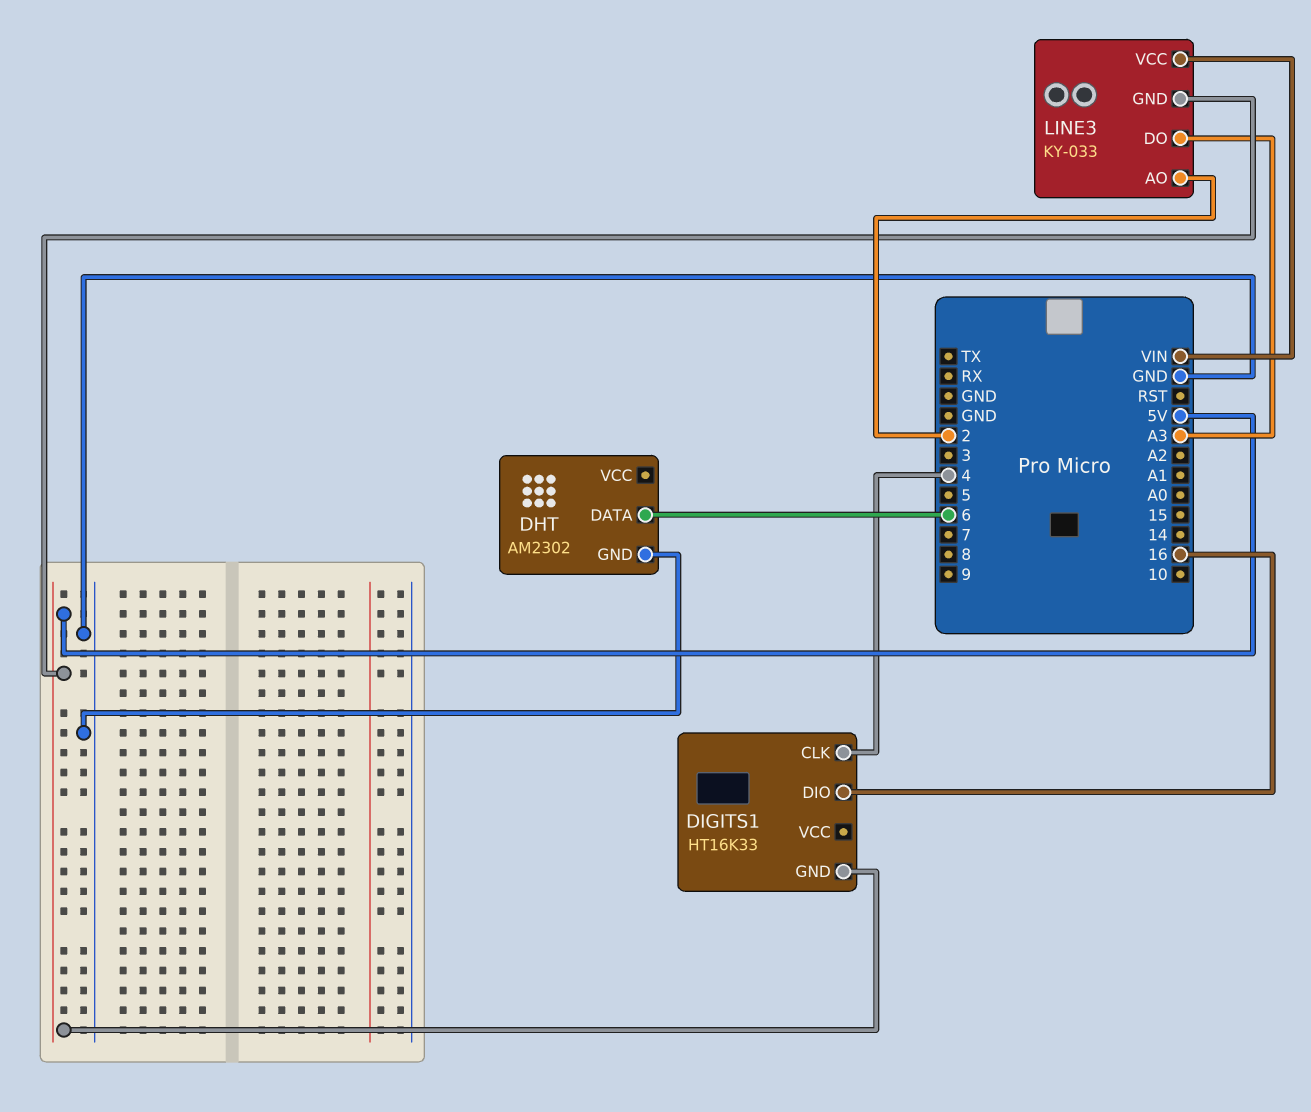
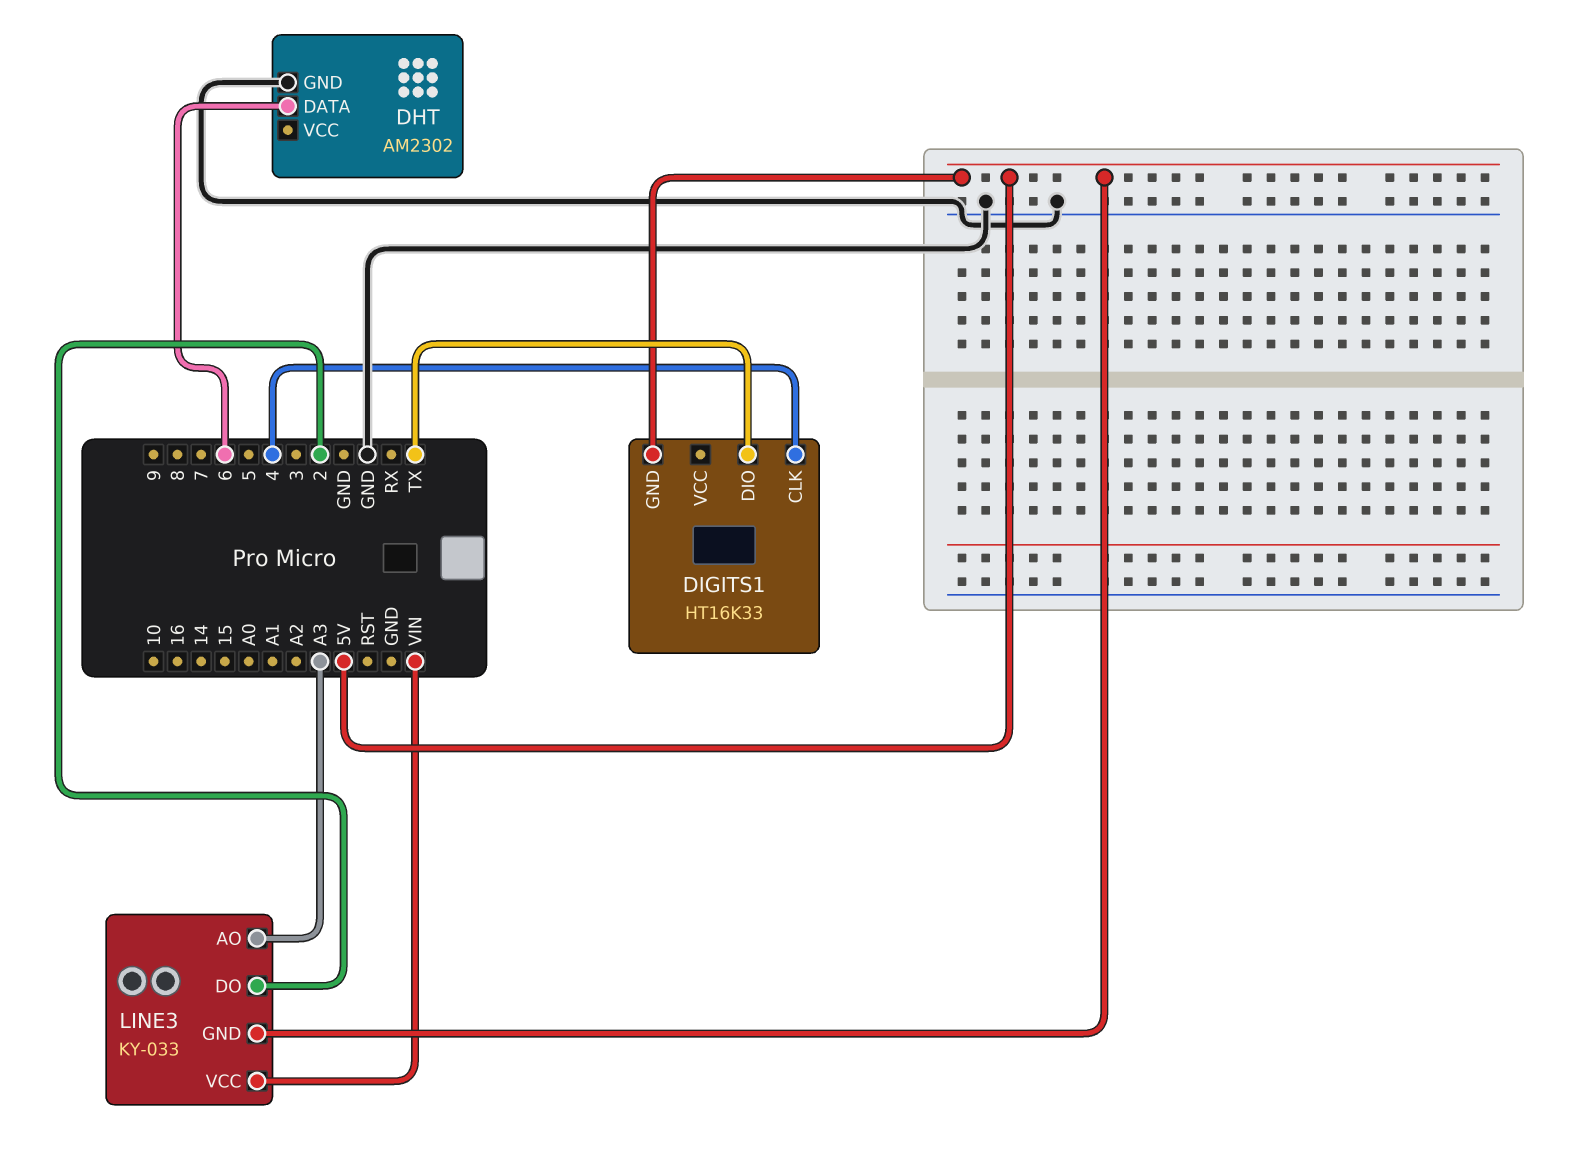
DIGITS1 pin DIO: 16 -> TX
LINE3 pin AO: 2 -> A3
LINE3 pin DO: A3 -> 2

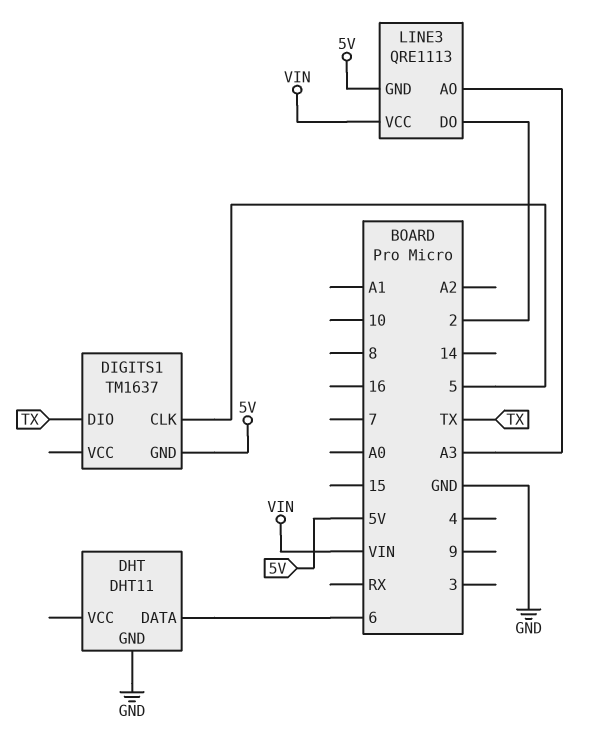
DHT: AM2302 -> DHT11
DIGITS1: HT16K33 -> TM1637
DIGITS1 pin CLK: 4 -> 5
LINE3: KY-033 -> QRE1113

